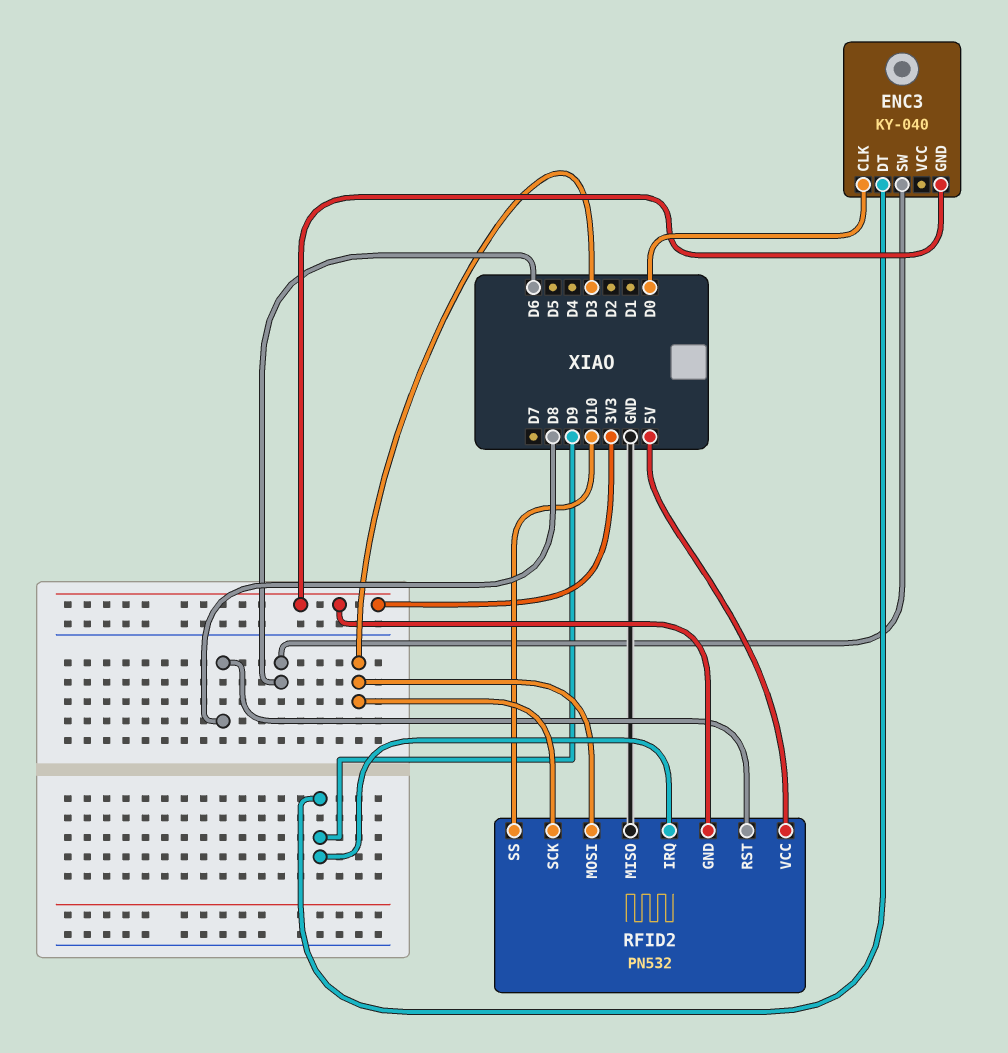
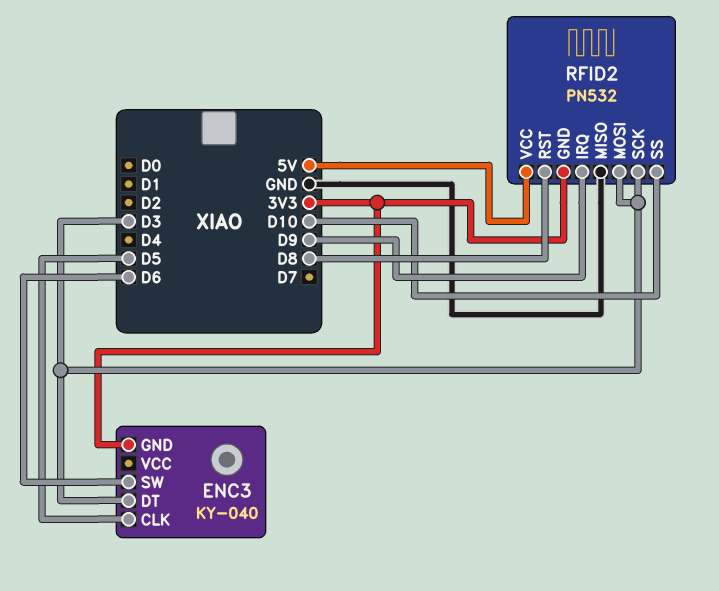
ENC3 pin CLK: D0 -> D5
ENC3 pin DT: D9 -> D3

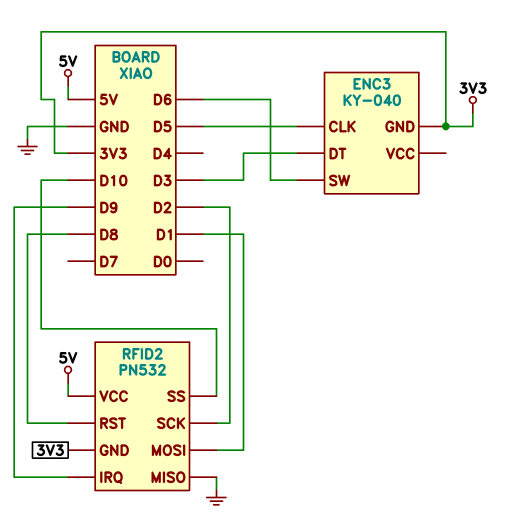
RFID2 pin MOSI: D3 -> D1
RFID2 pin SCK: D3 -> D2

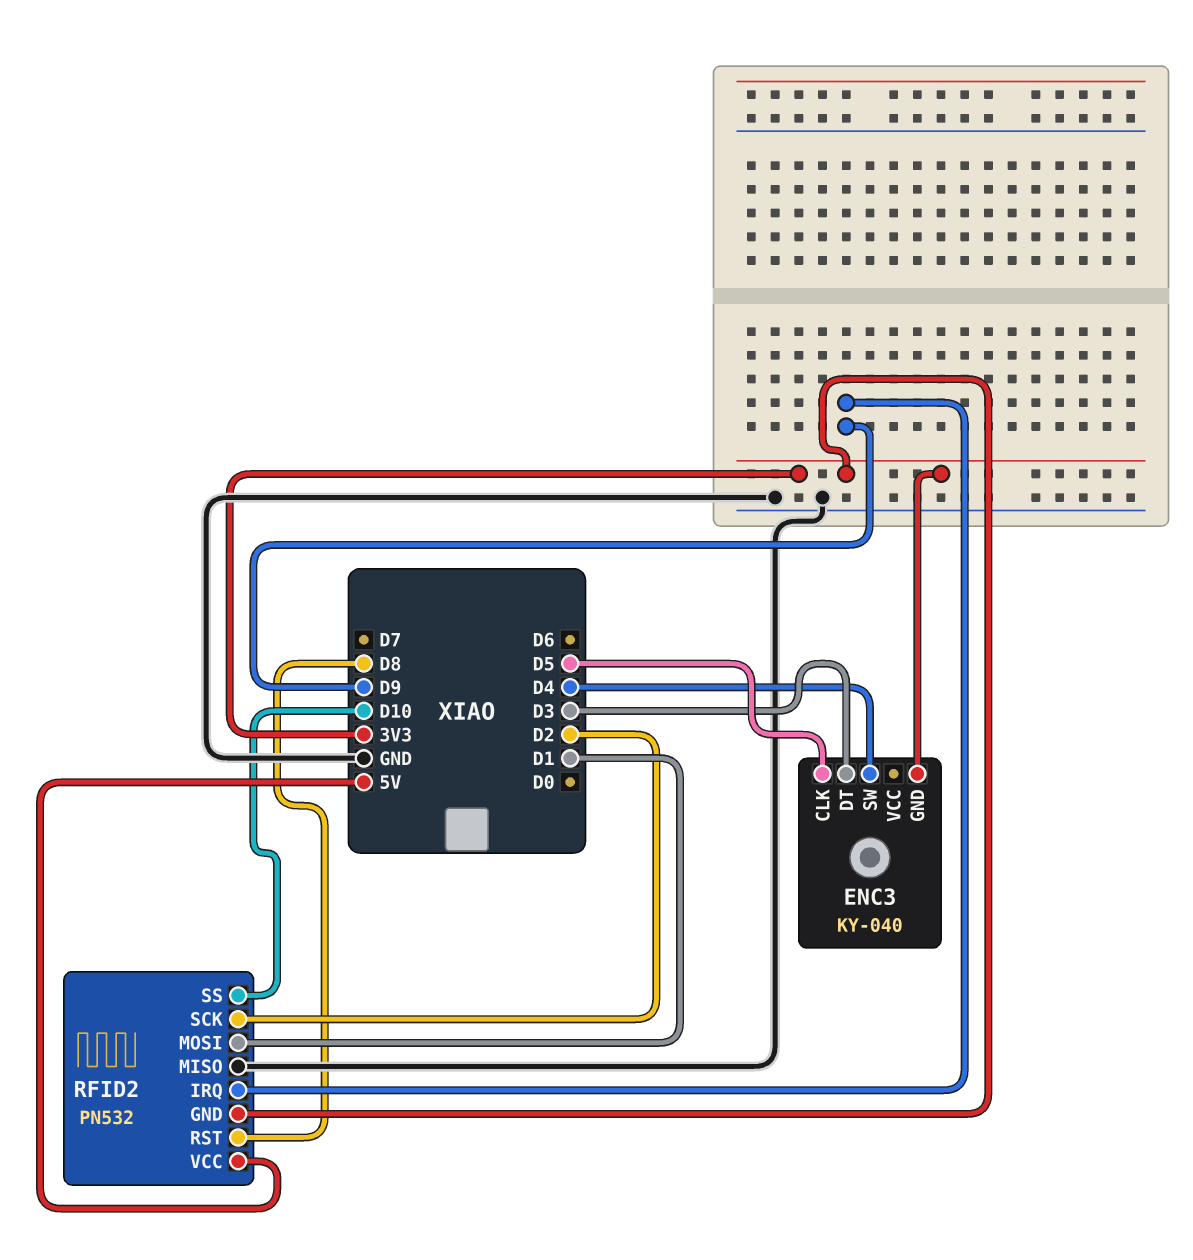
ENC3 pin SW: D6 -> D4

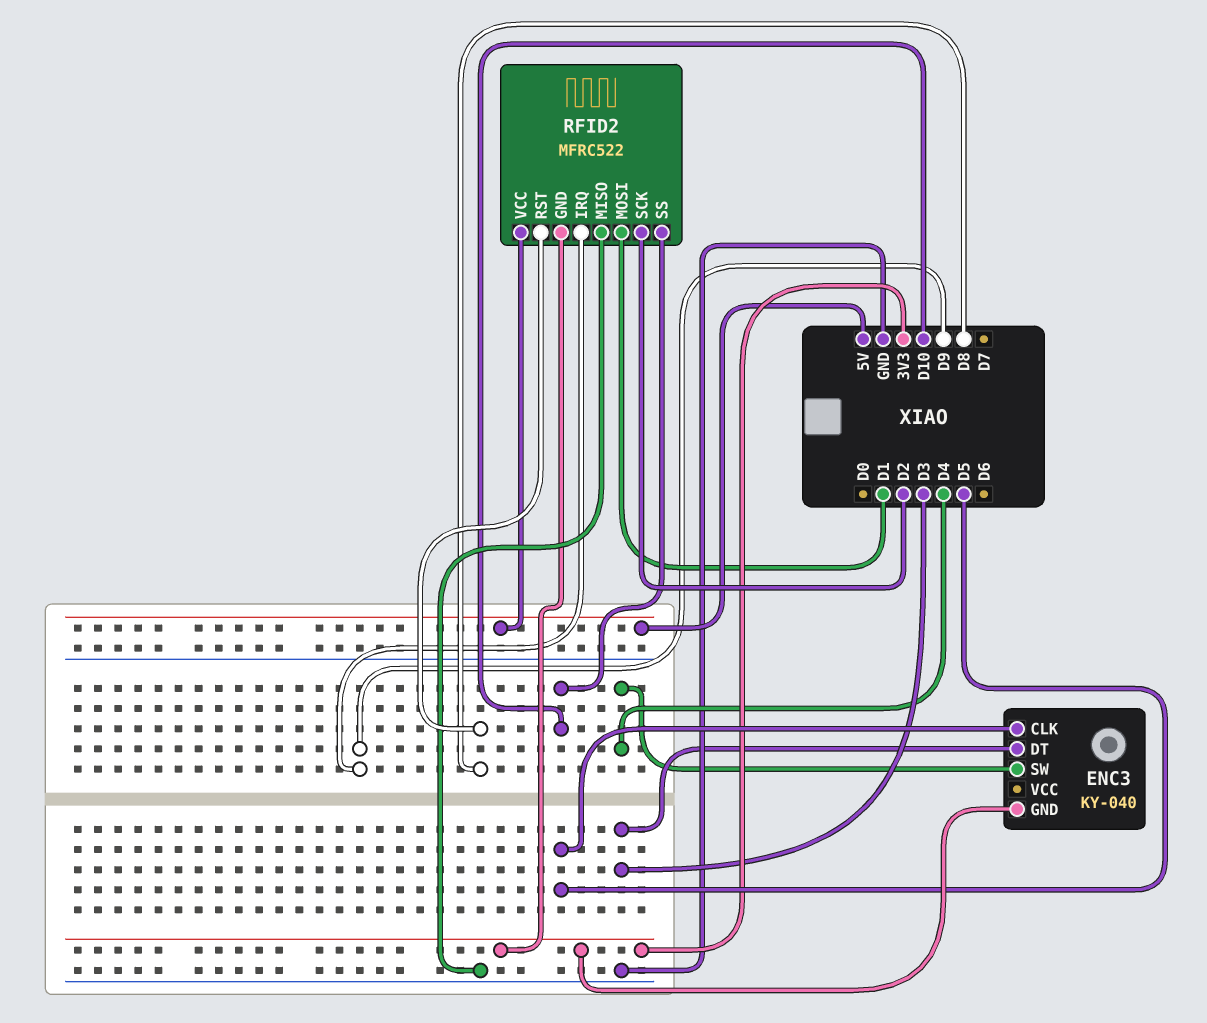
RFID2: PN532 -> MFRC522

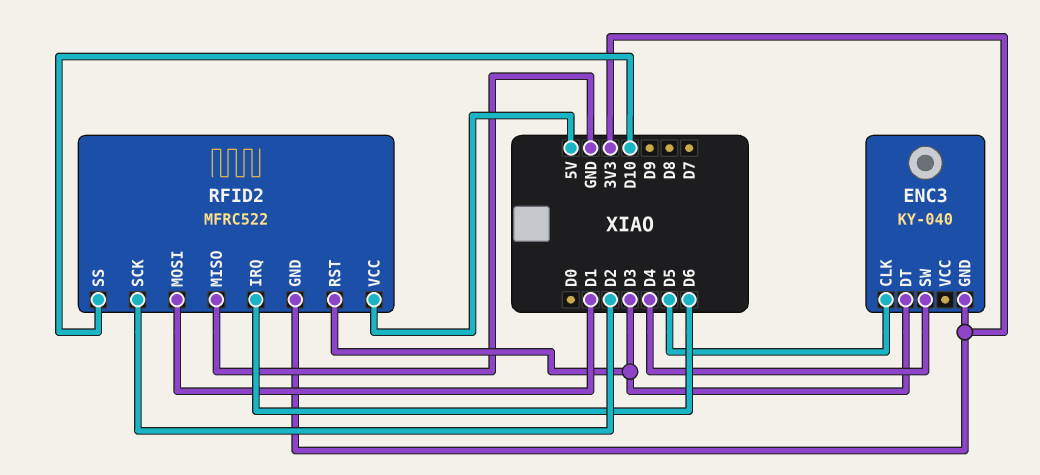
RFID2 pin IRQ: D9 -> D6
RFID2 pin RST: D8 -> D3

